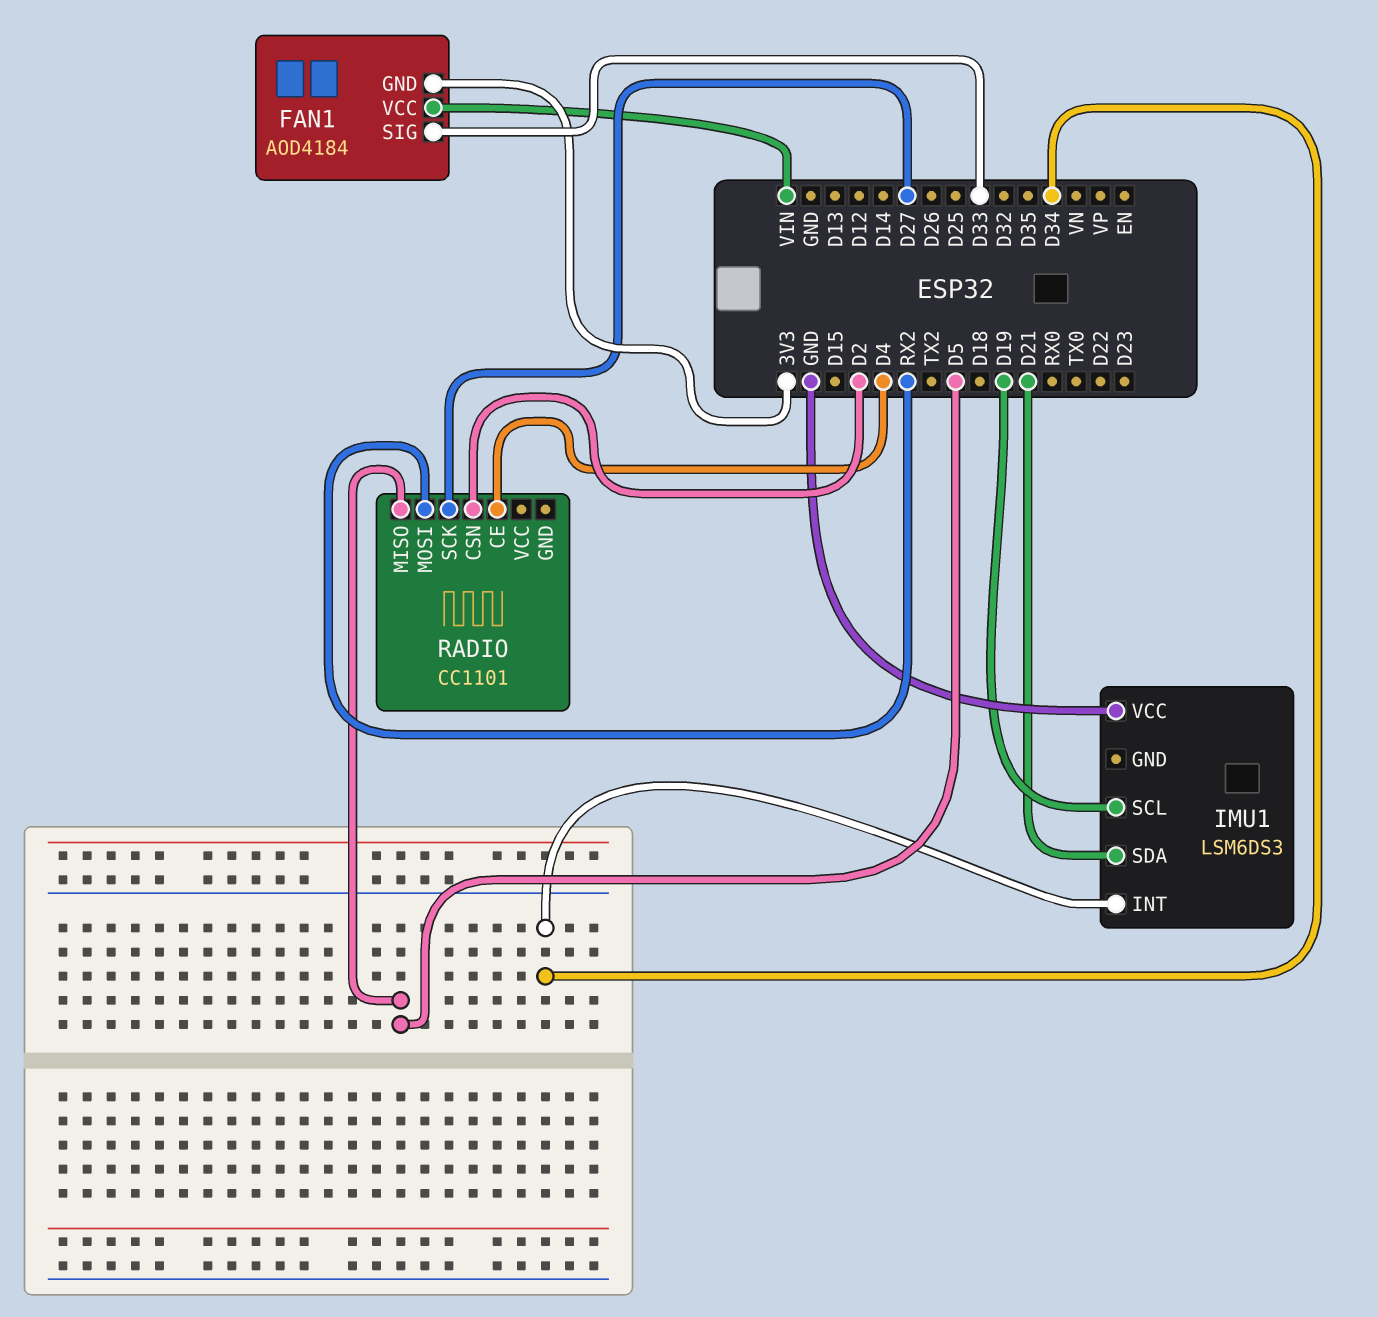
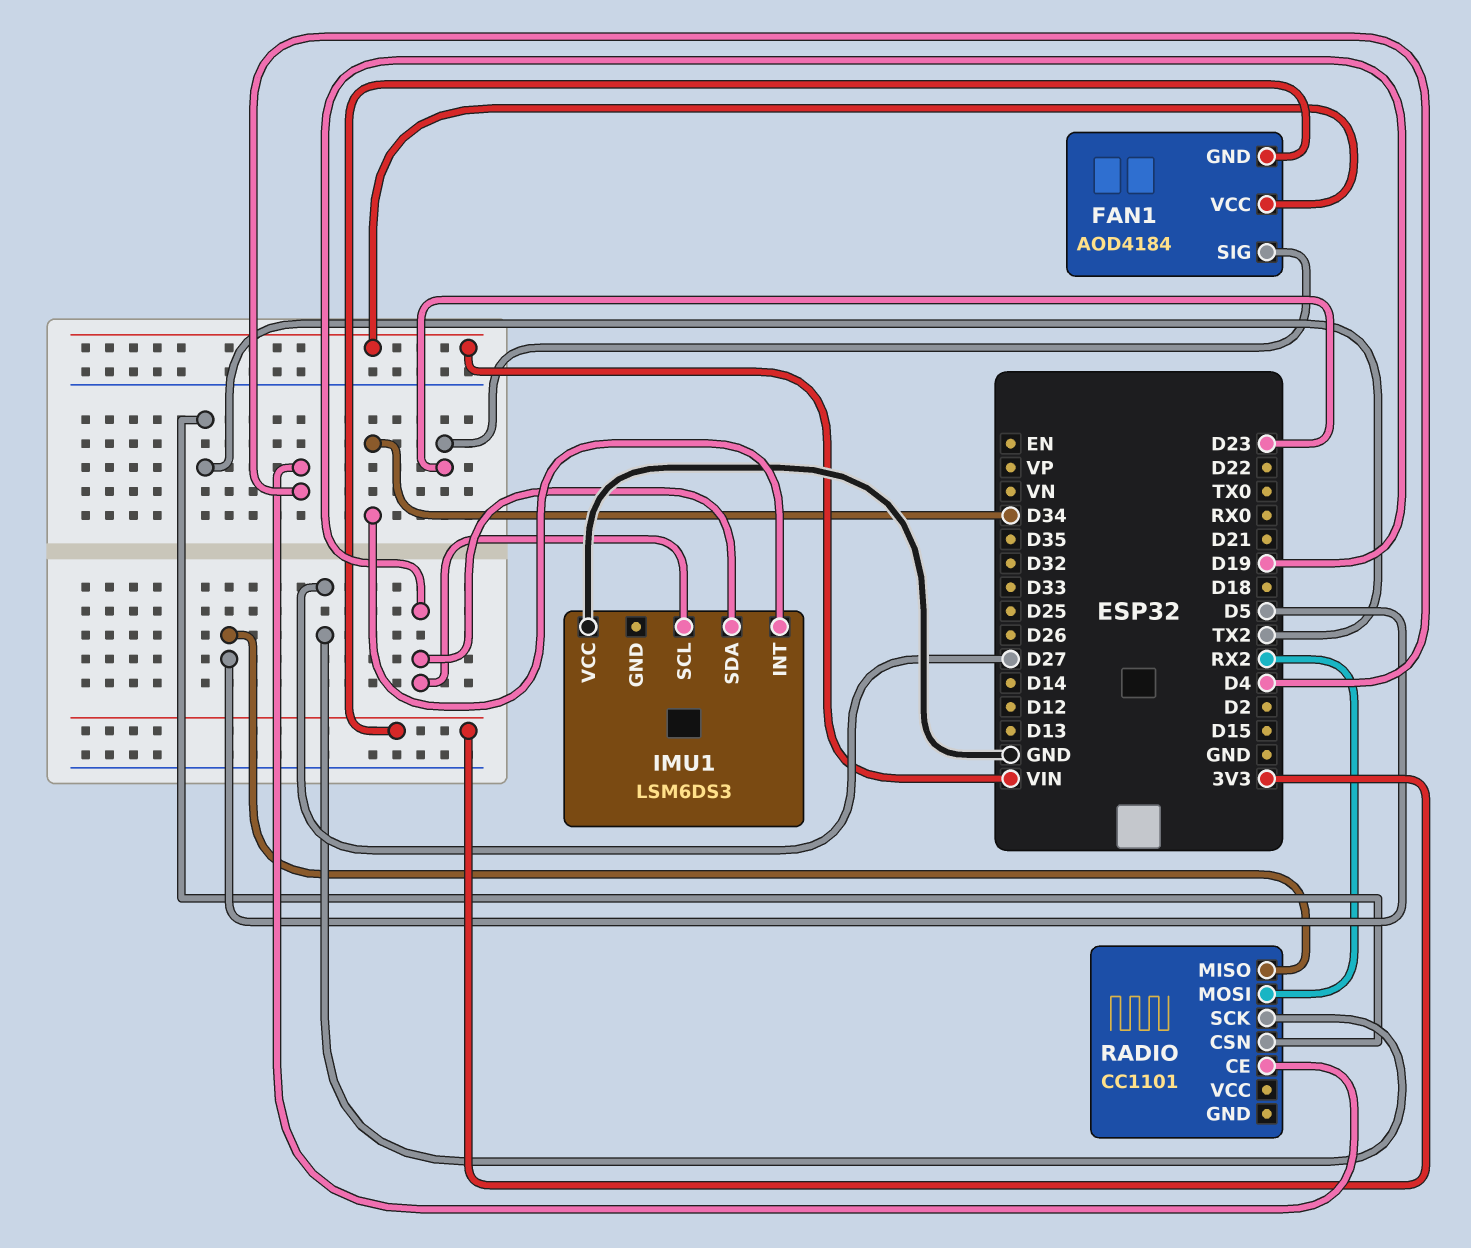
FAN1 pin SIG: D33 -> D23
IMU1 pin SDA: D21 -> D19
RADIO pin CSN: D2 -> TX2

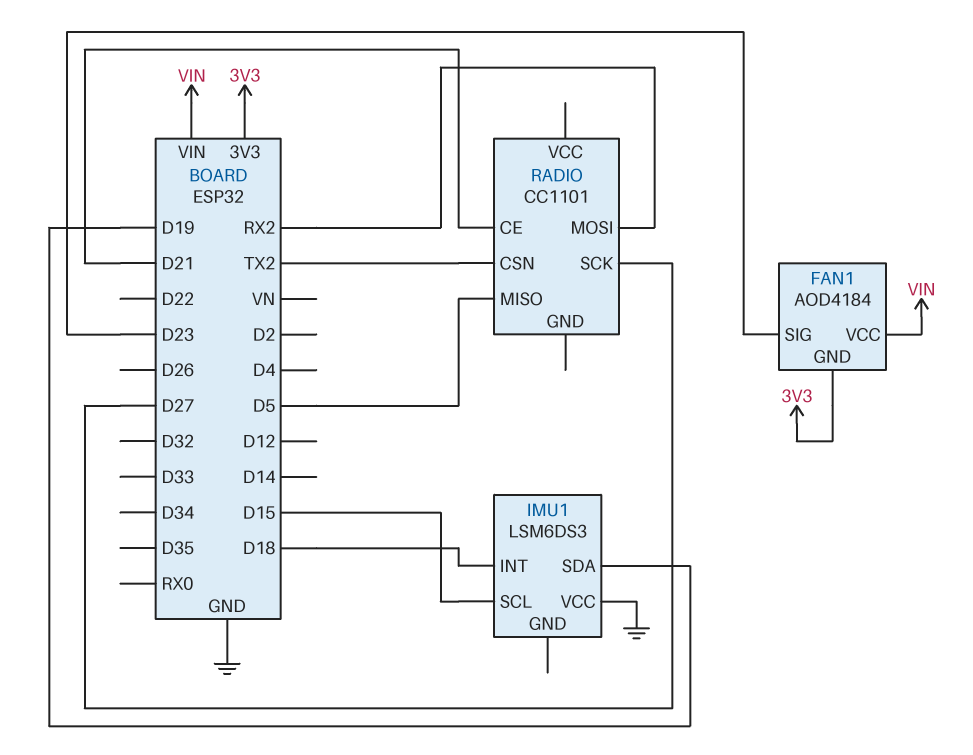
IMU1 pin INT: D34 -> D18
IMU1 pin SCL: D19 -> D15
RADIO pin CE: D4 -> D21

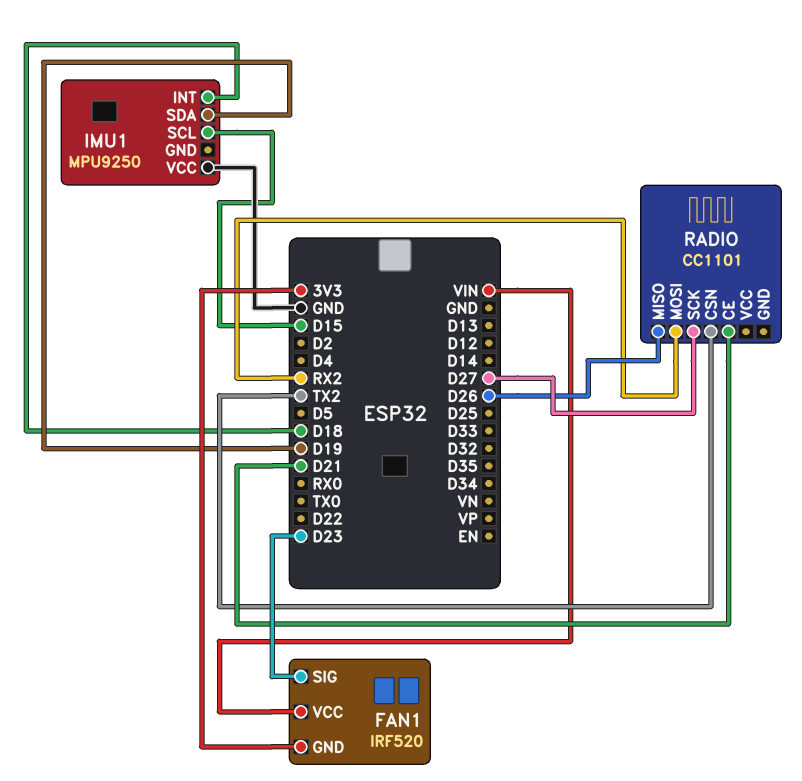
FAN1: AOD4184 -> IRF520
IMU1: LSM6DS3 -> MPU9250
RADIO pin MISO: D5 -> D26

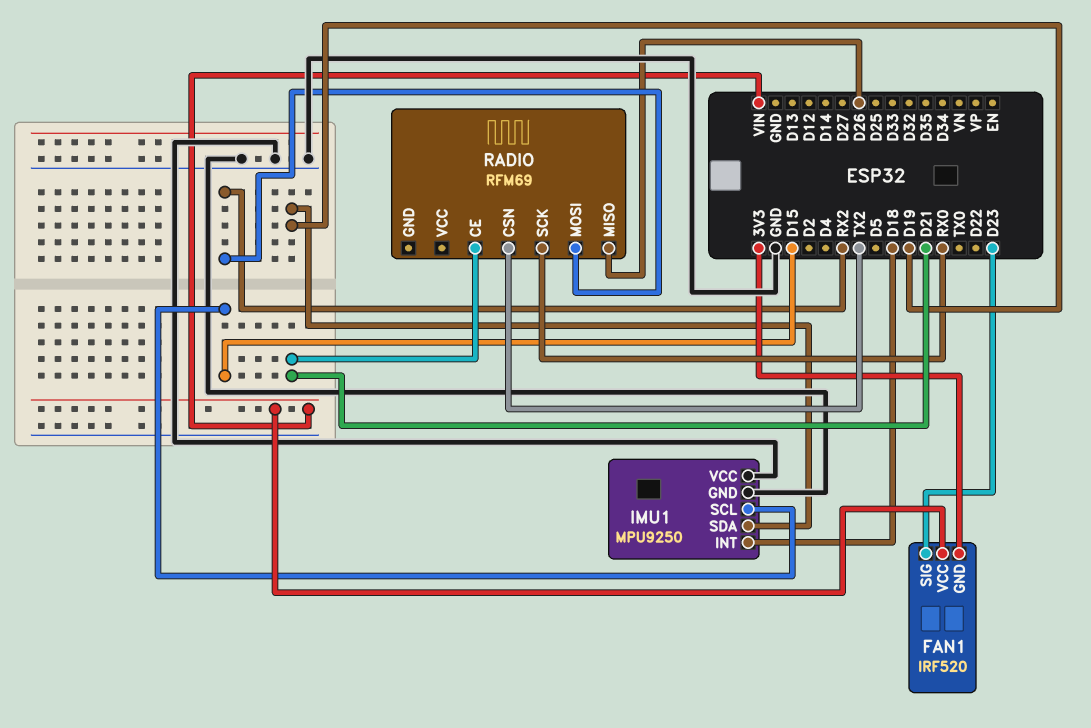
IMU1 pin GND: none -> GND
RADIO: CC1101 -> RFM69
RADIO pin SCK: D27 -> RX0

